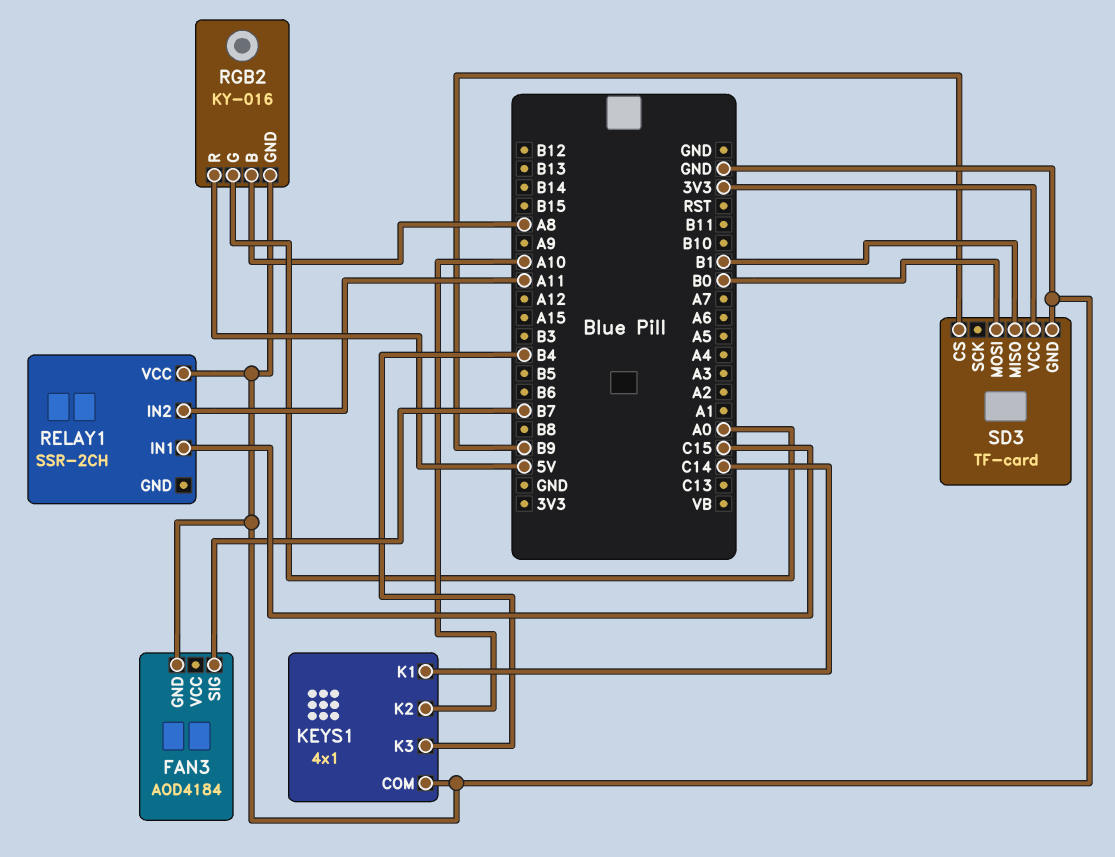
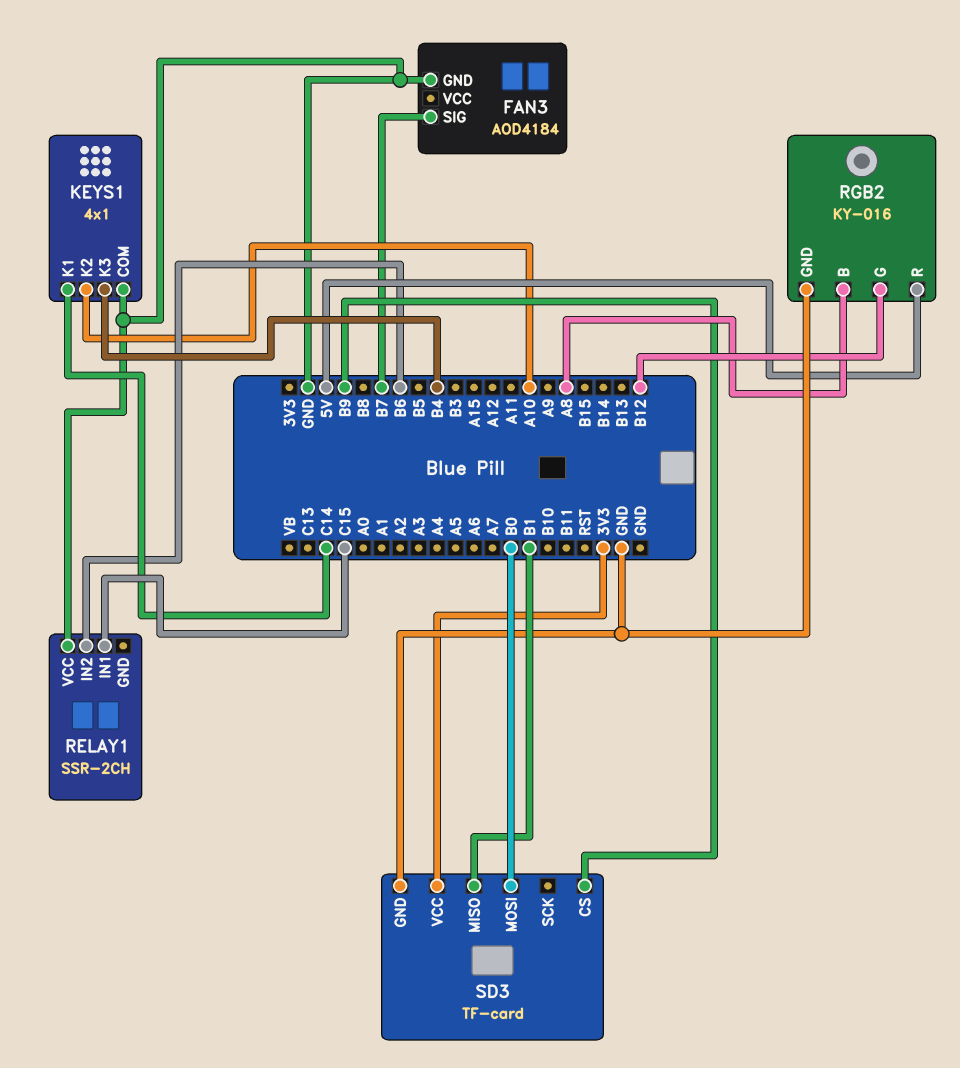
RELAY1 pin IN2: A11 -> B6
RGB2 pin G: A0 -> B12

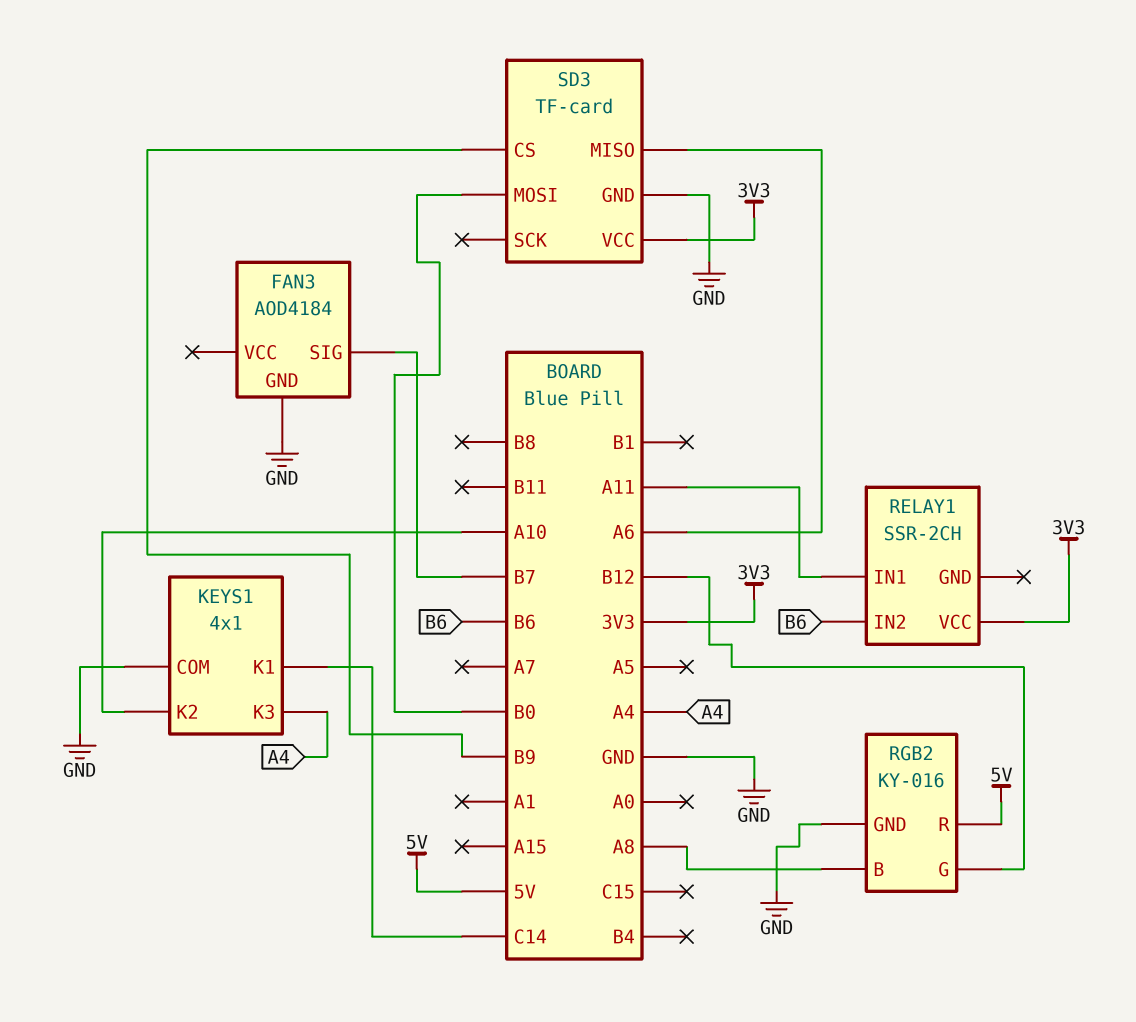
KEYS1 pin K3: B4 -> A4
RELAY1 pin IN1: C15 -> A11
RELAY1 pin VCC: GND -> 3V3
SD3 pin MISO: B1 -> A6

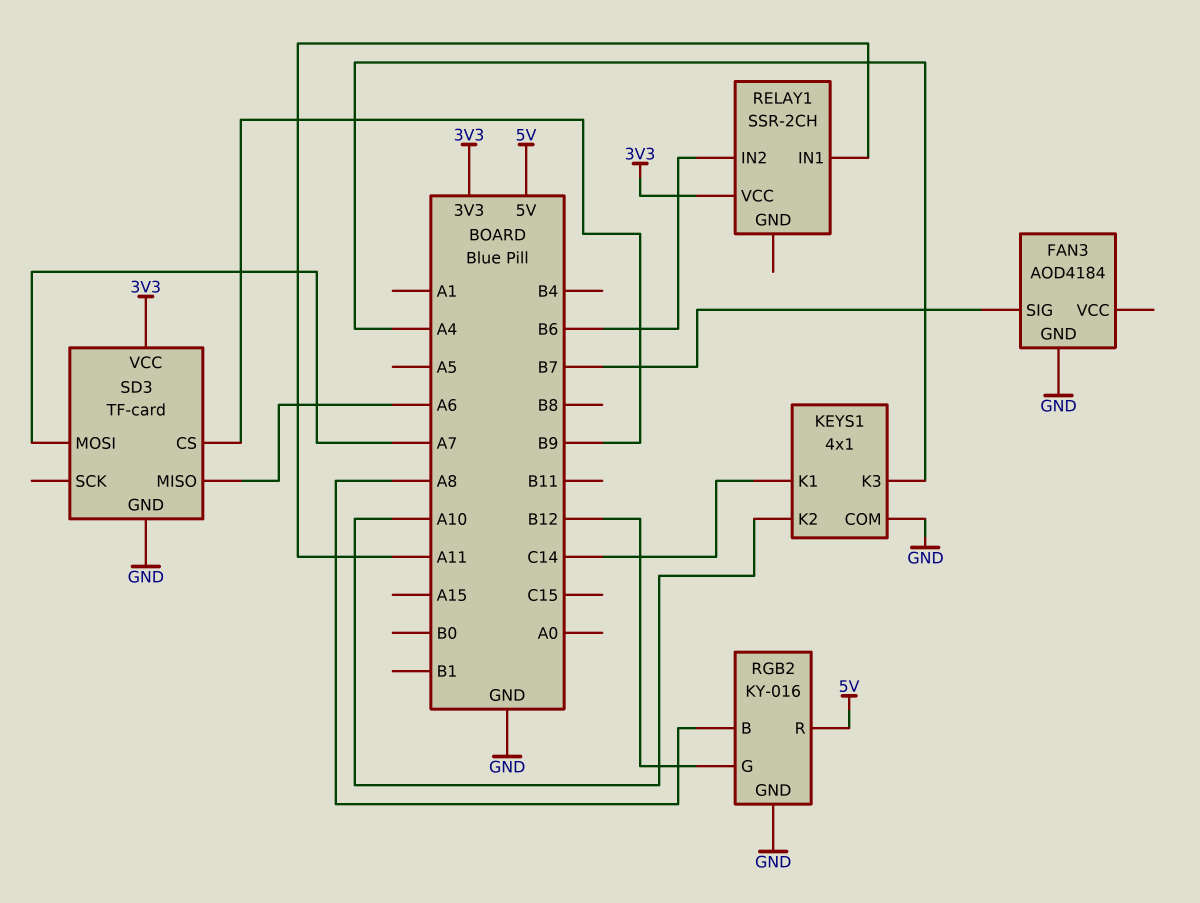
SD3 pin MOSI: B0 -> A7

